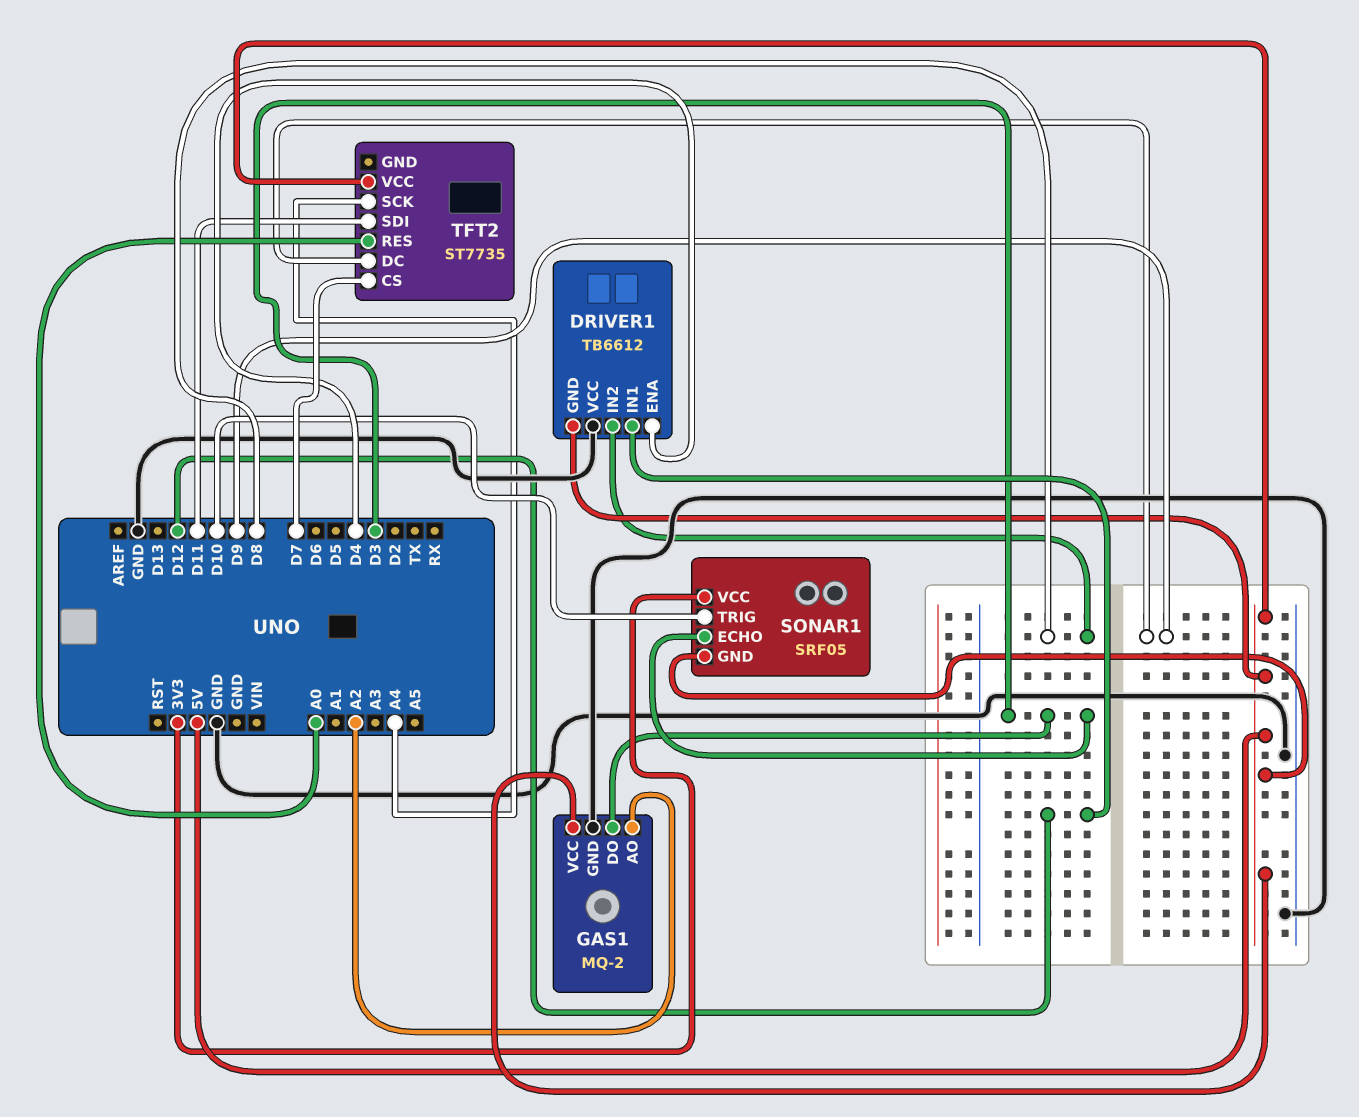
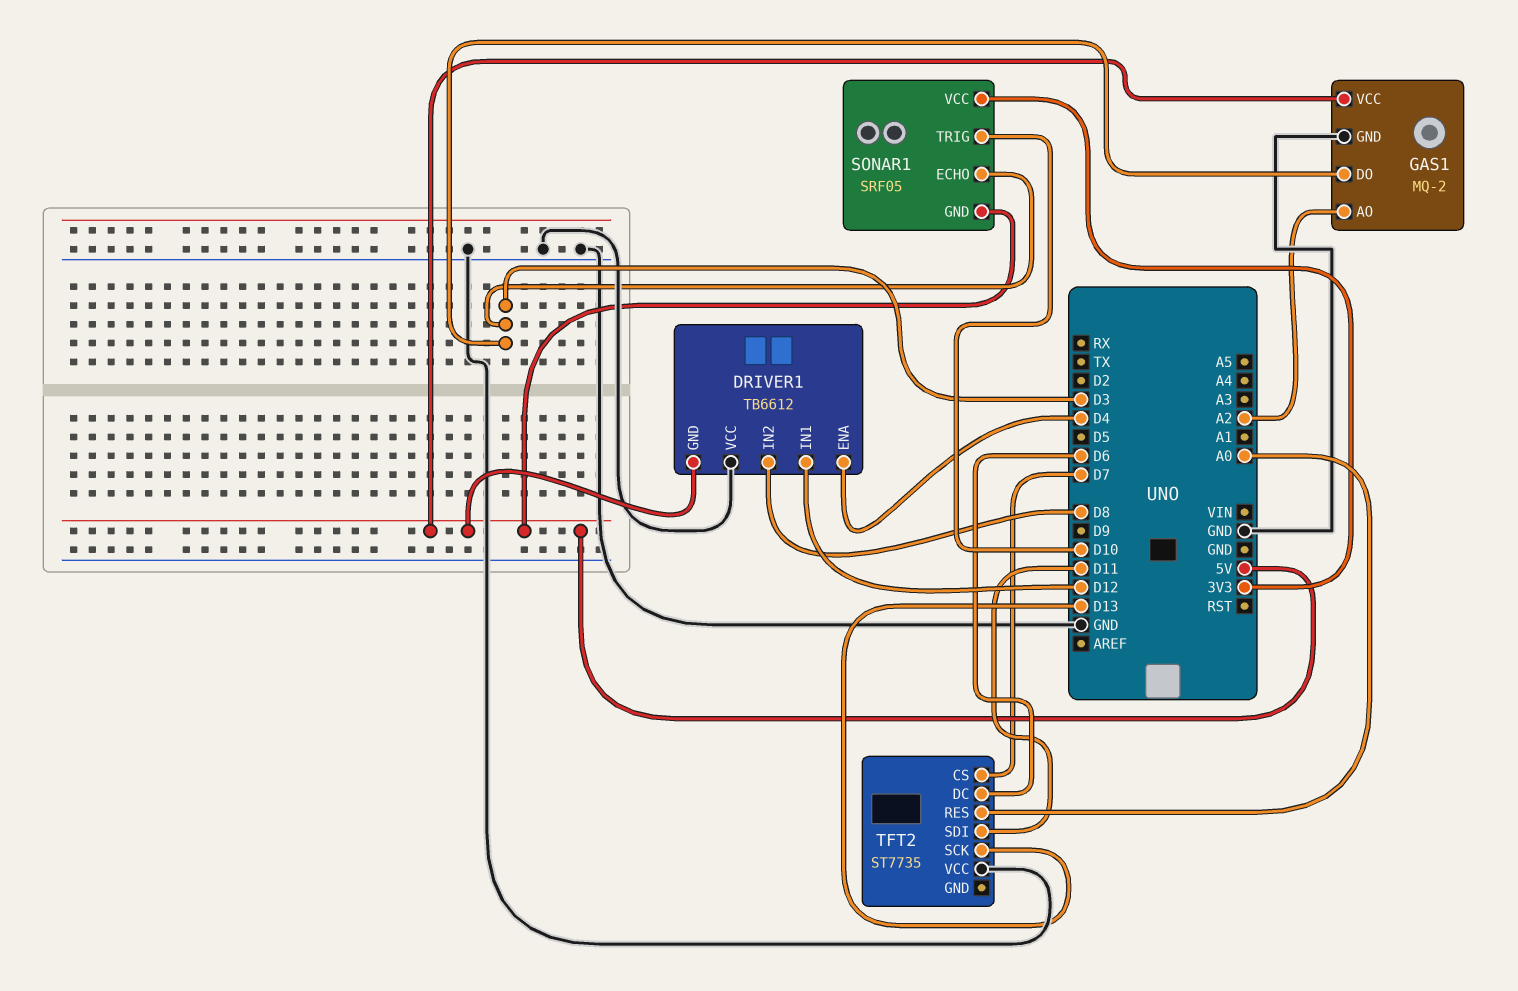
TFT2 pin DC: D9 -> D6
TFT2 pin SCK: A4 -> D13
TFT2 pin VCC: 5V -> GND

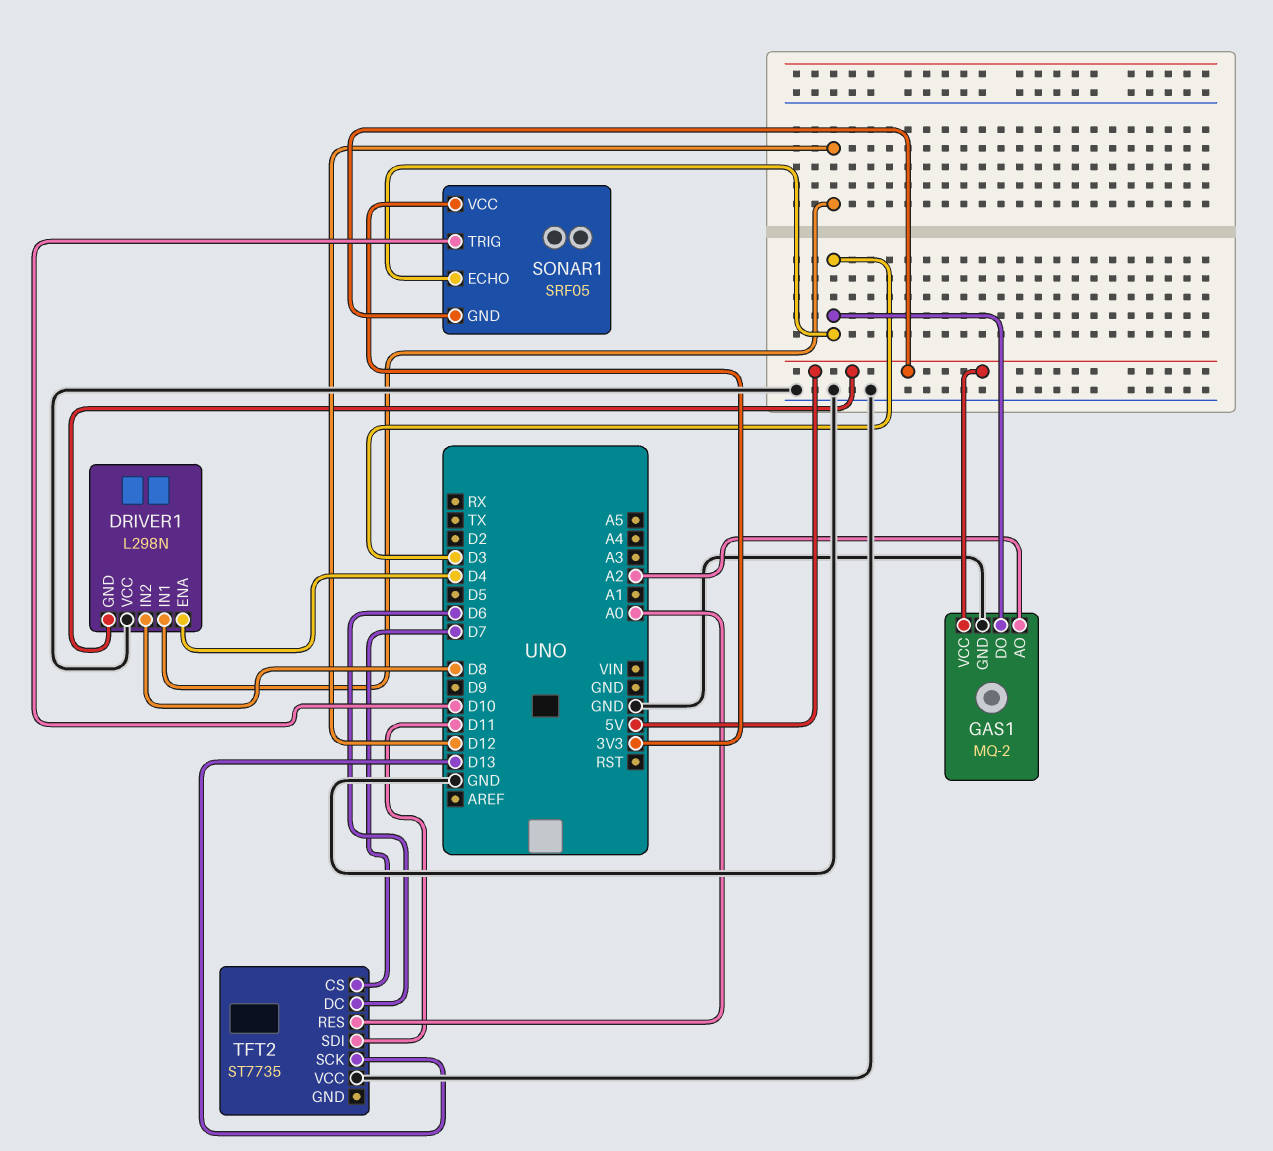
DRIVER1: TB6612 -> L298N

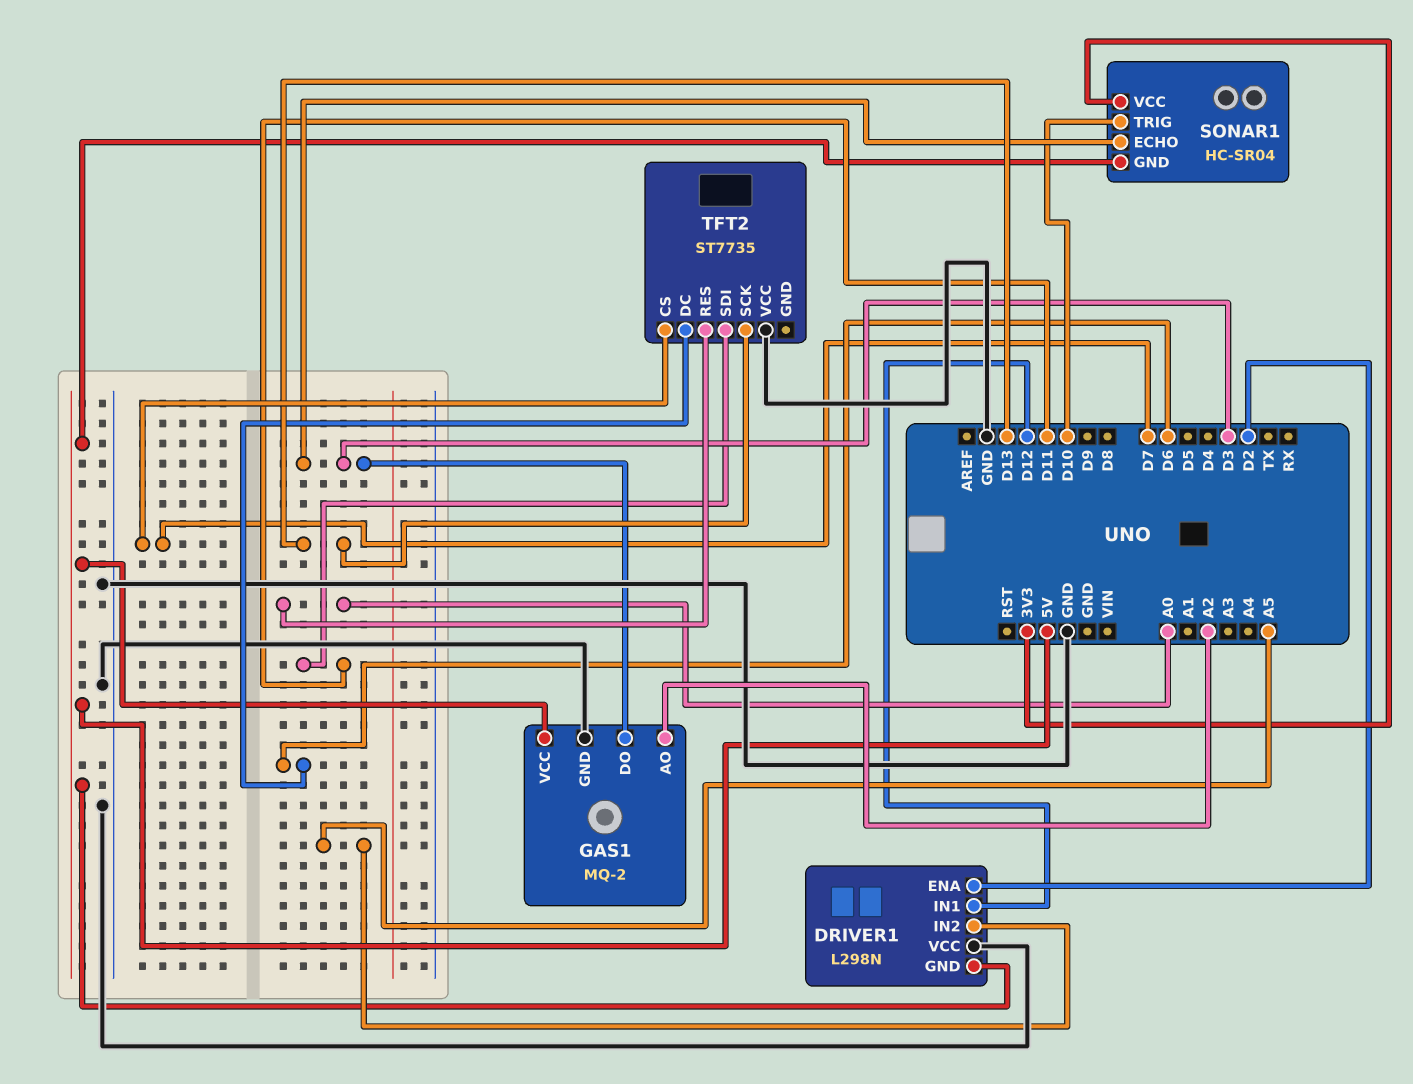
DRIVER1 pin ENA: D4 -> D2
DRIVER1 pin IN2: D8 -> A5
SONAR1: SRF05 -> HC-SR04

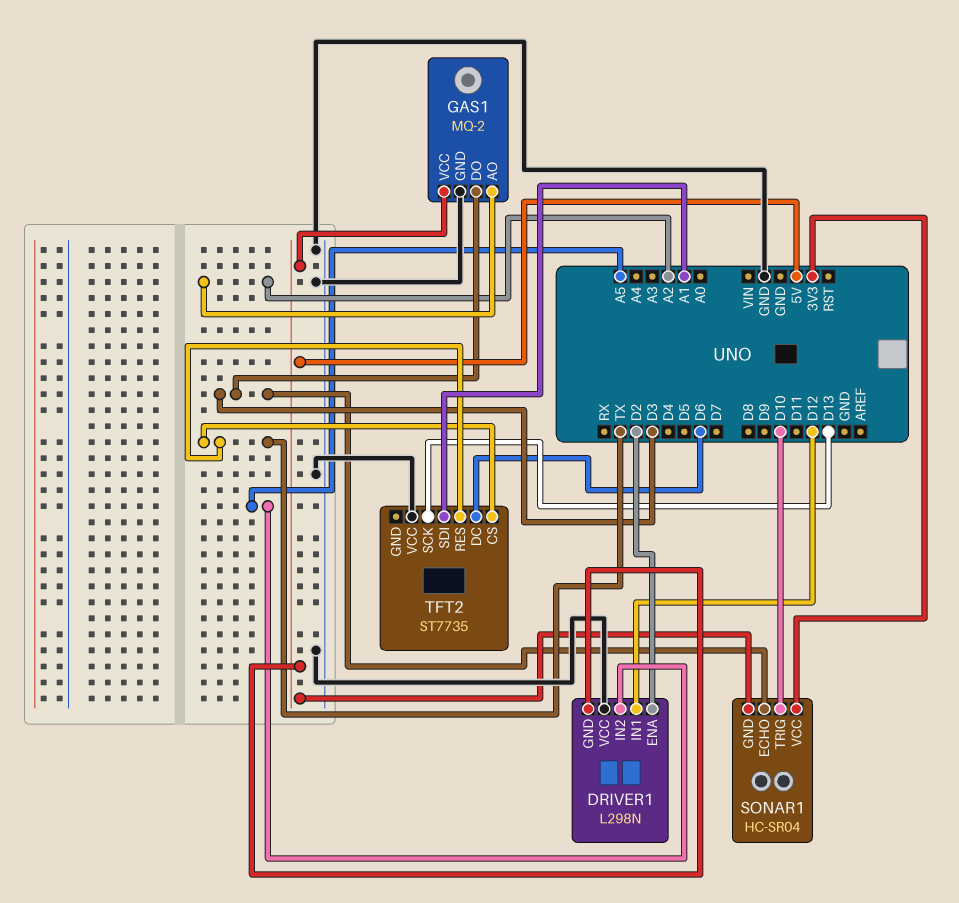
TFT2 pin CS: D7 -> TX
TFT2 pin RES: A0 -> TX
TFT2 pin SDI: D11 -> A1

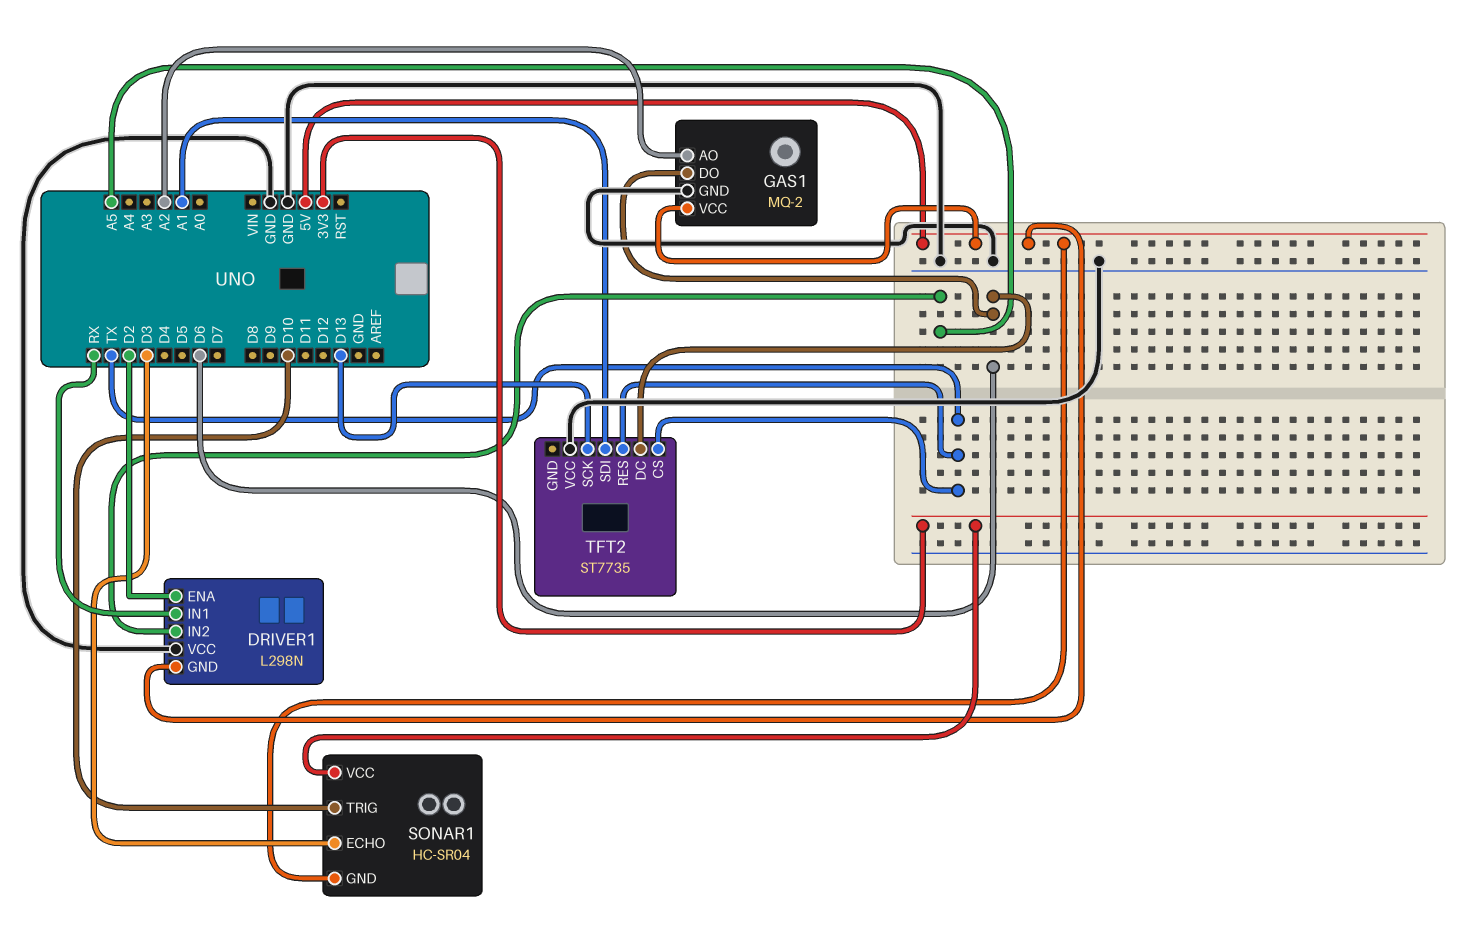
DRIVER1 pin IN1: D12 -> RX
GAS1 pin DO: D3 -> D6

